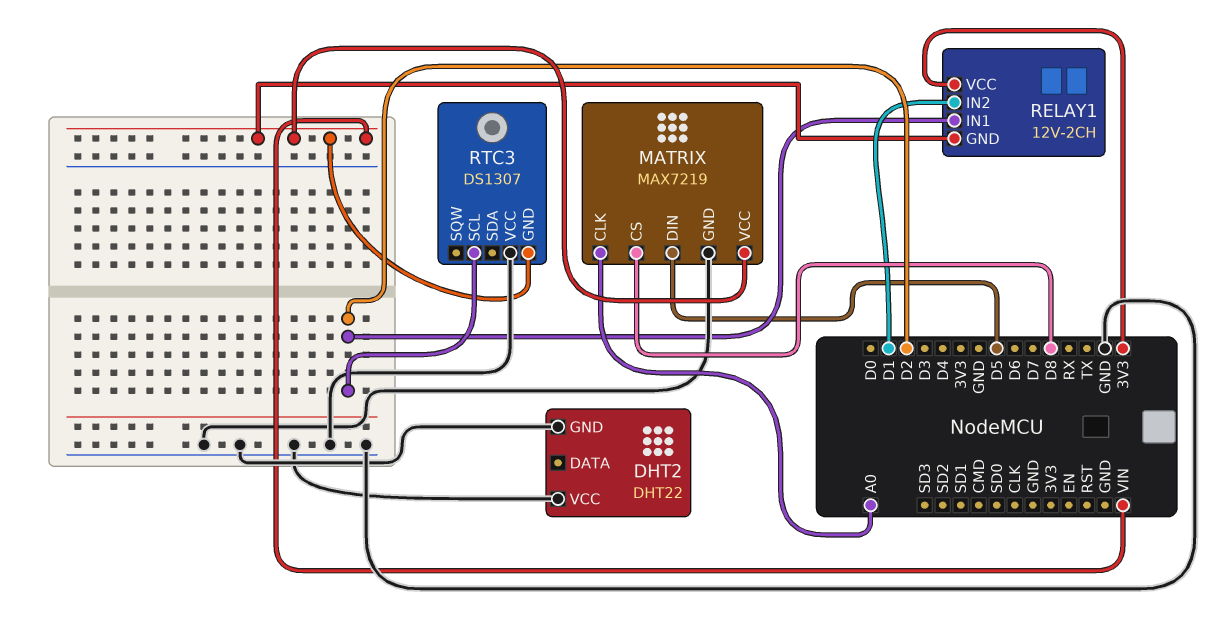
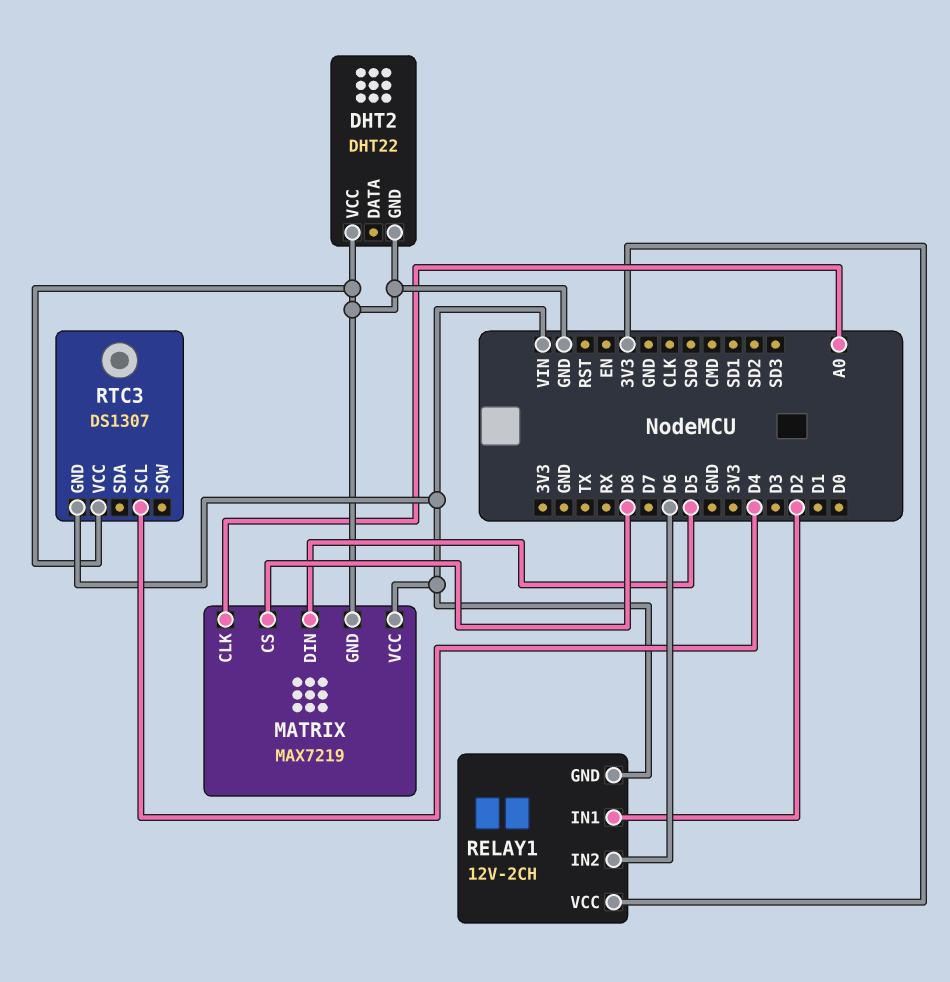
RELAY1 pin IN2: D1 -> D6
RTC3 pin SCL: D2 -> D4

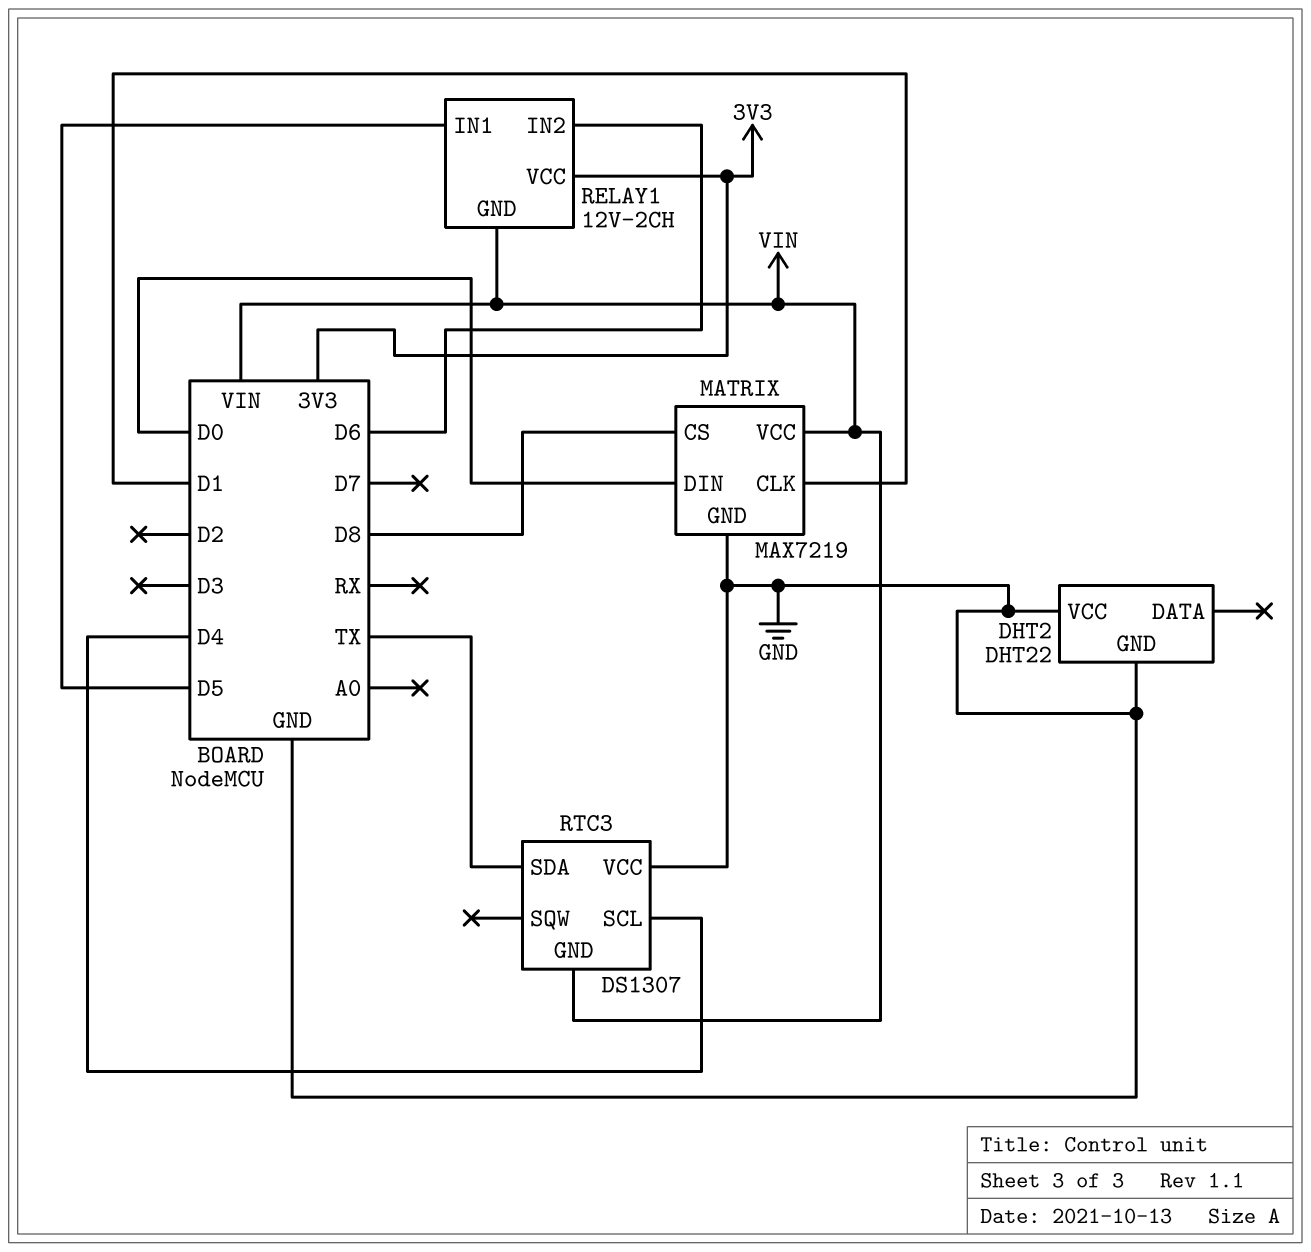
MATRIX pin CLK: A0 -> D1
MATRIX pin DIN: D5 -> D0
RELAY1 pin IN1: D2 -> D5
RTC3 pin SDA: none -> TX

